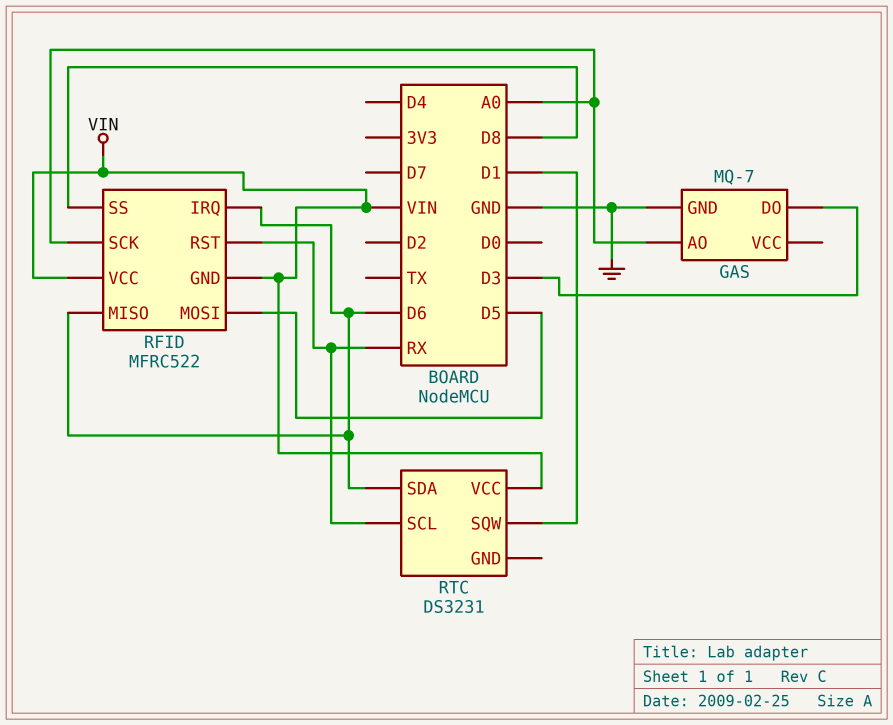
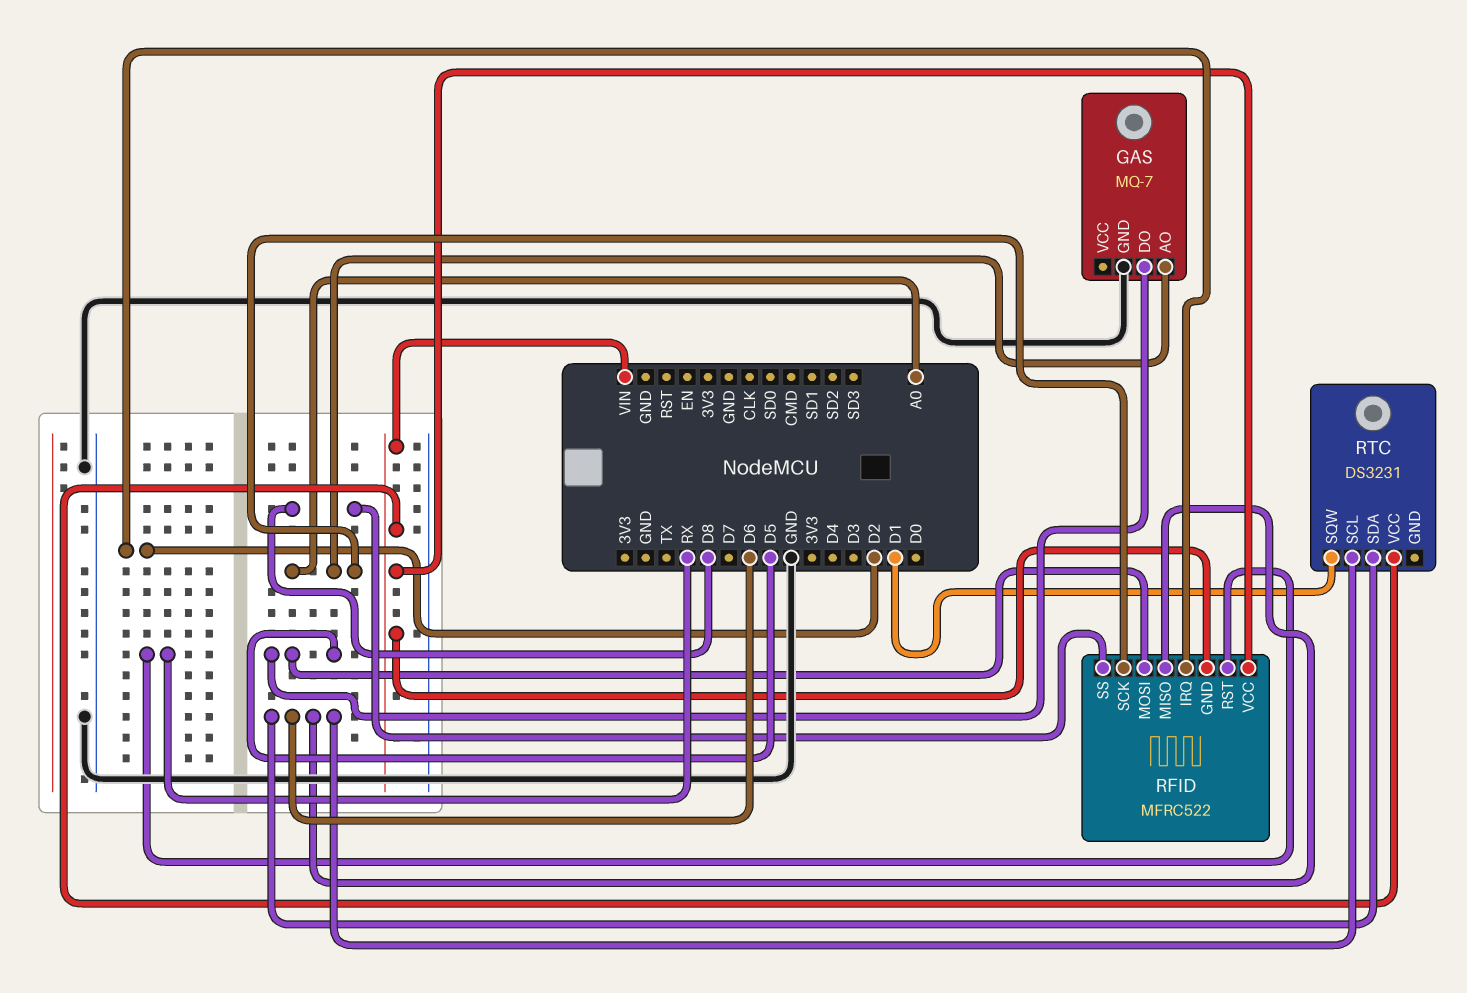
GAS pin DO: D3 -> D5
RFID pin IRQ: D6 -> D2
RTC pin SCL: RX -> D6

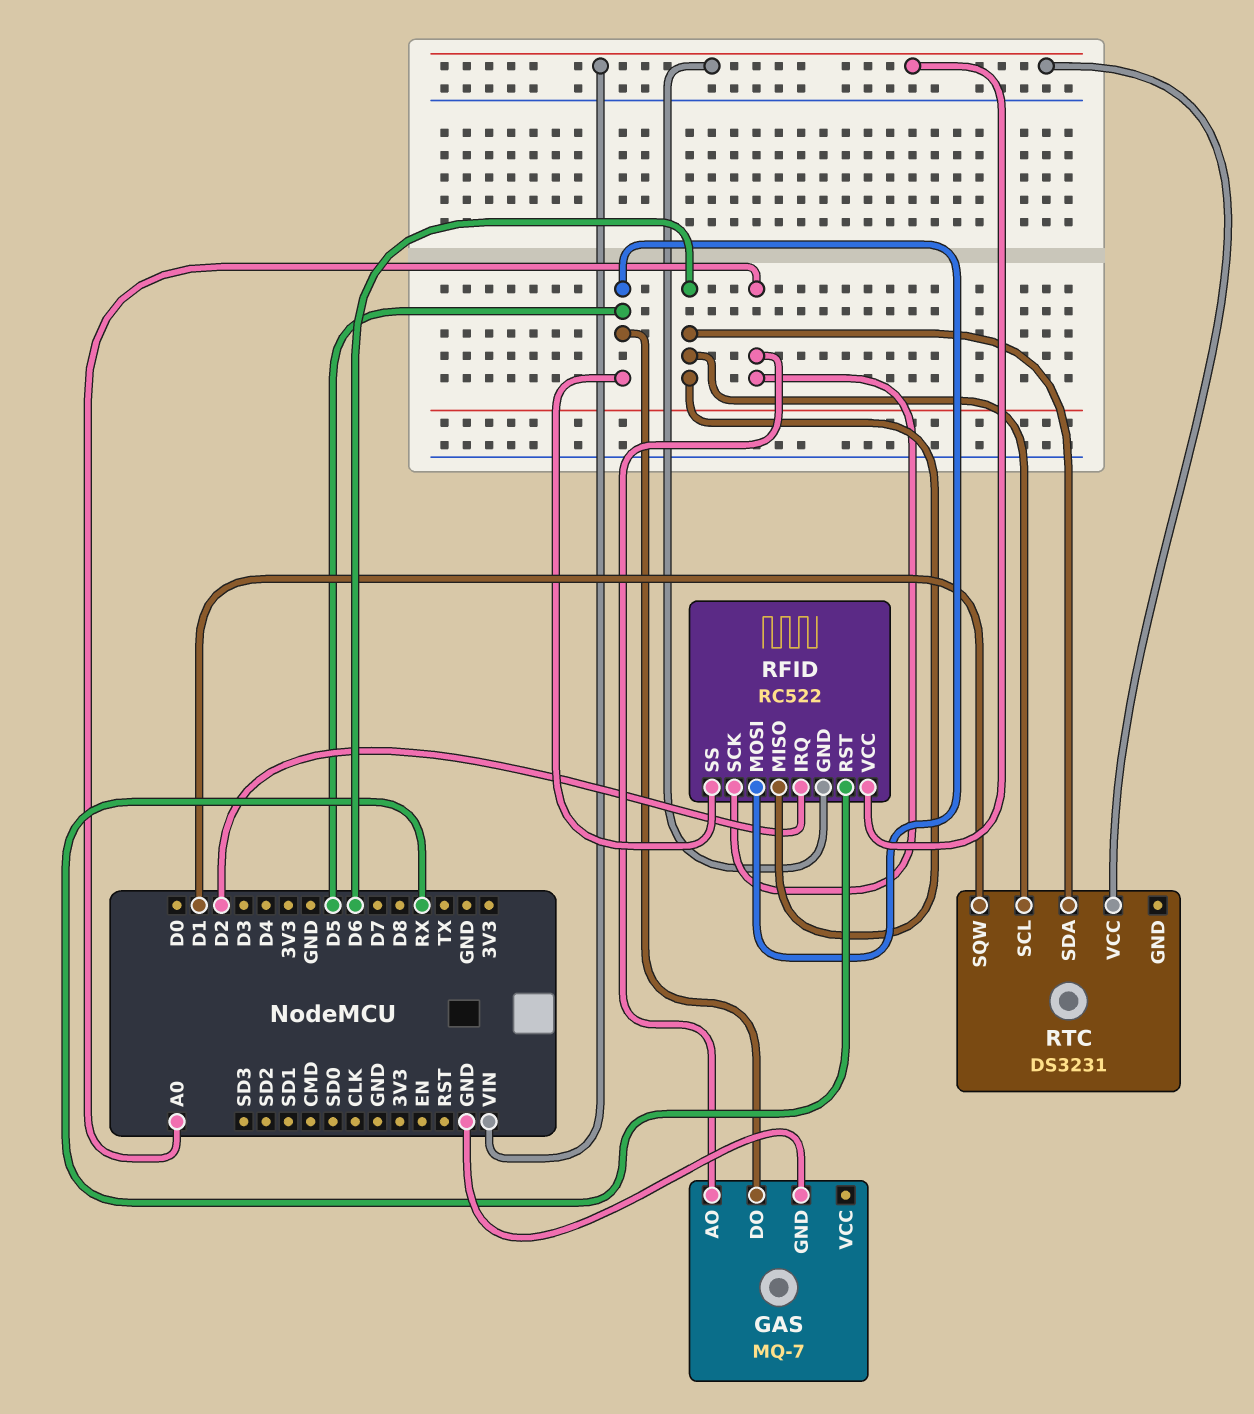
RFID: MFRC522 -> RC522
RFID pin SS: D8 -> D5

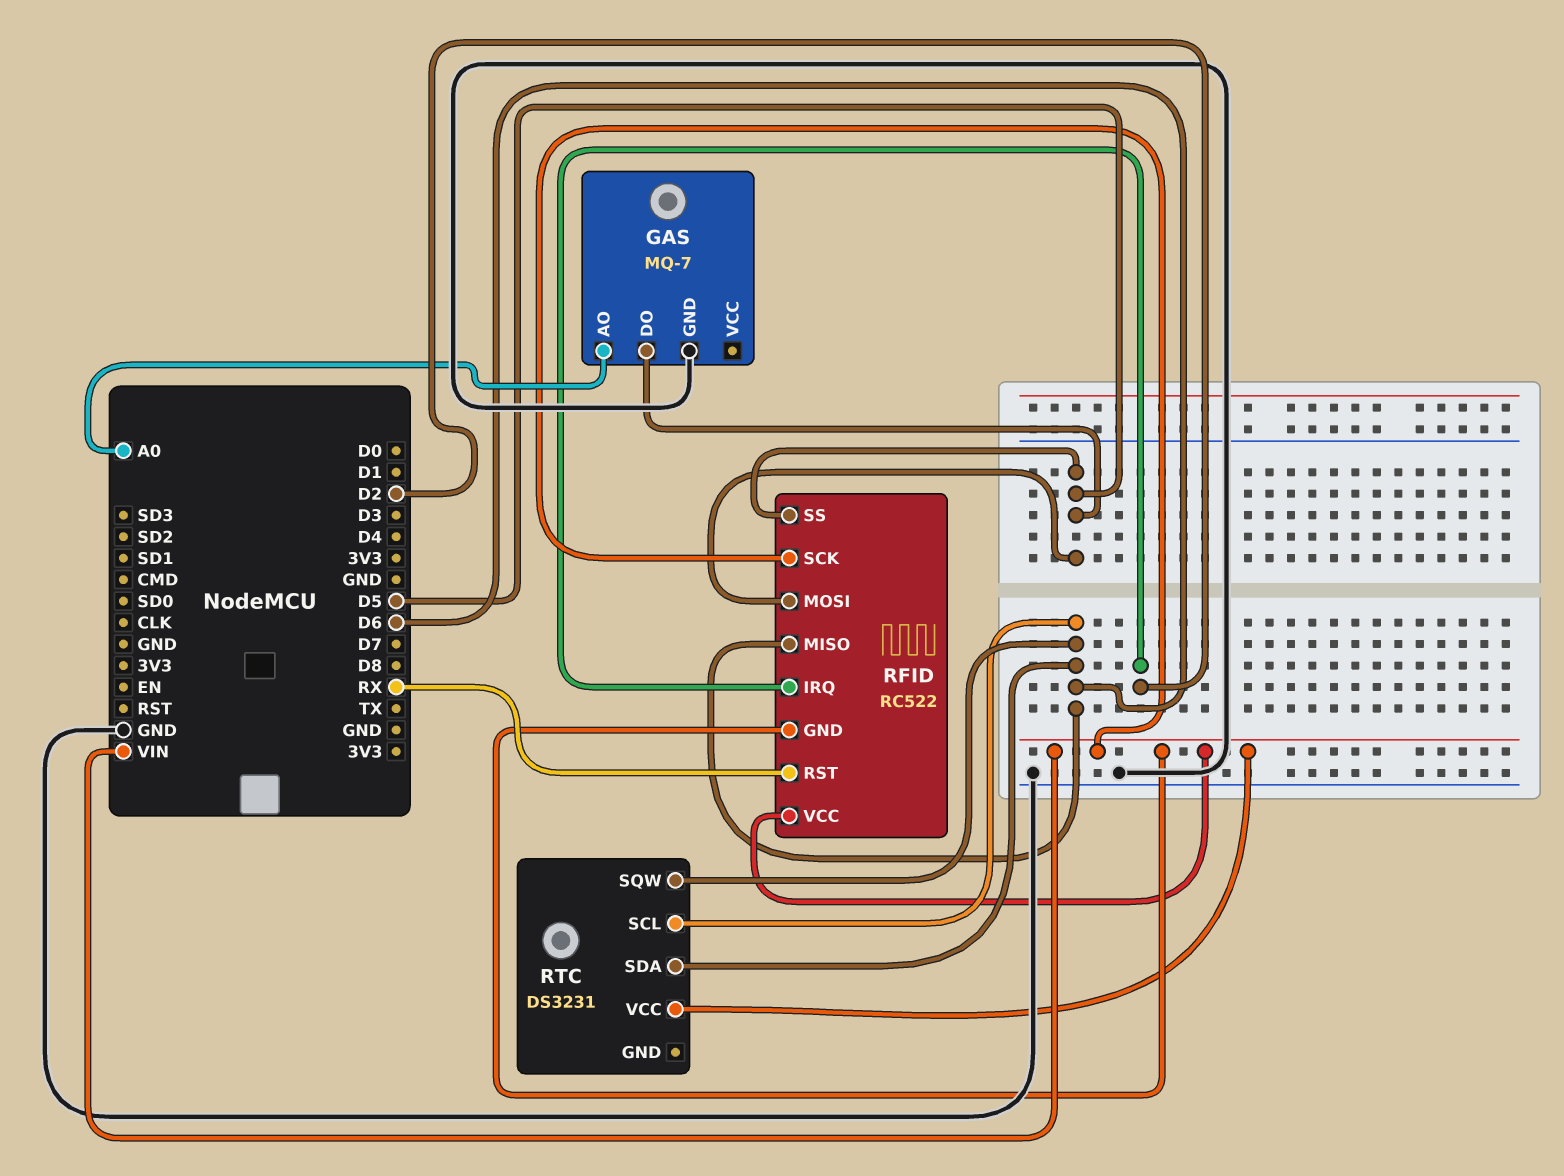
RFID pin SCK: A0 -> VIN
RTC pin SQW: D1 -> D6

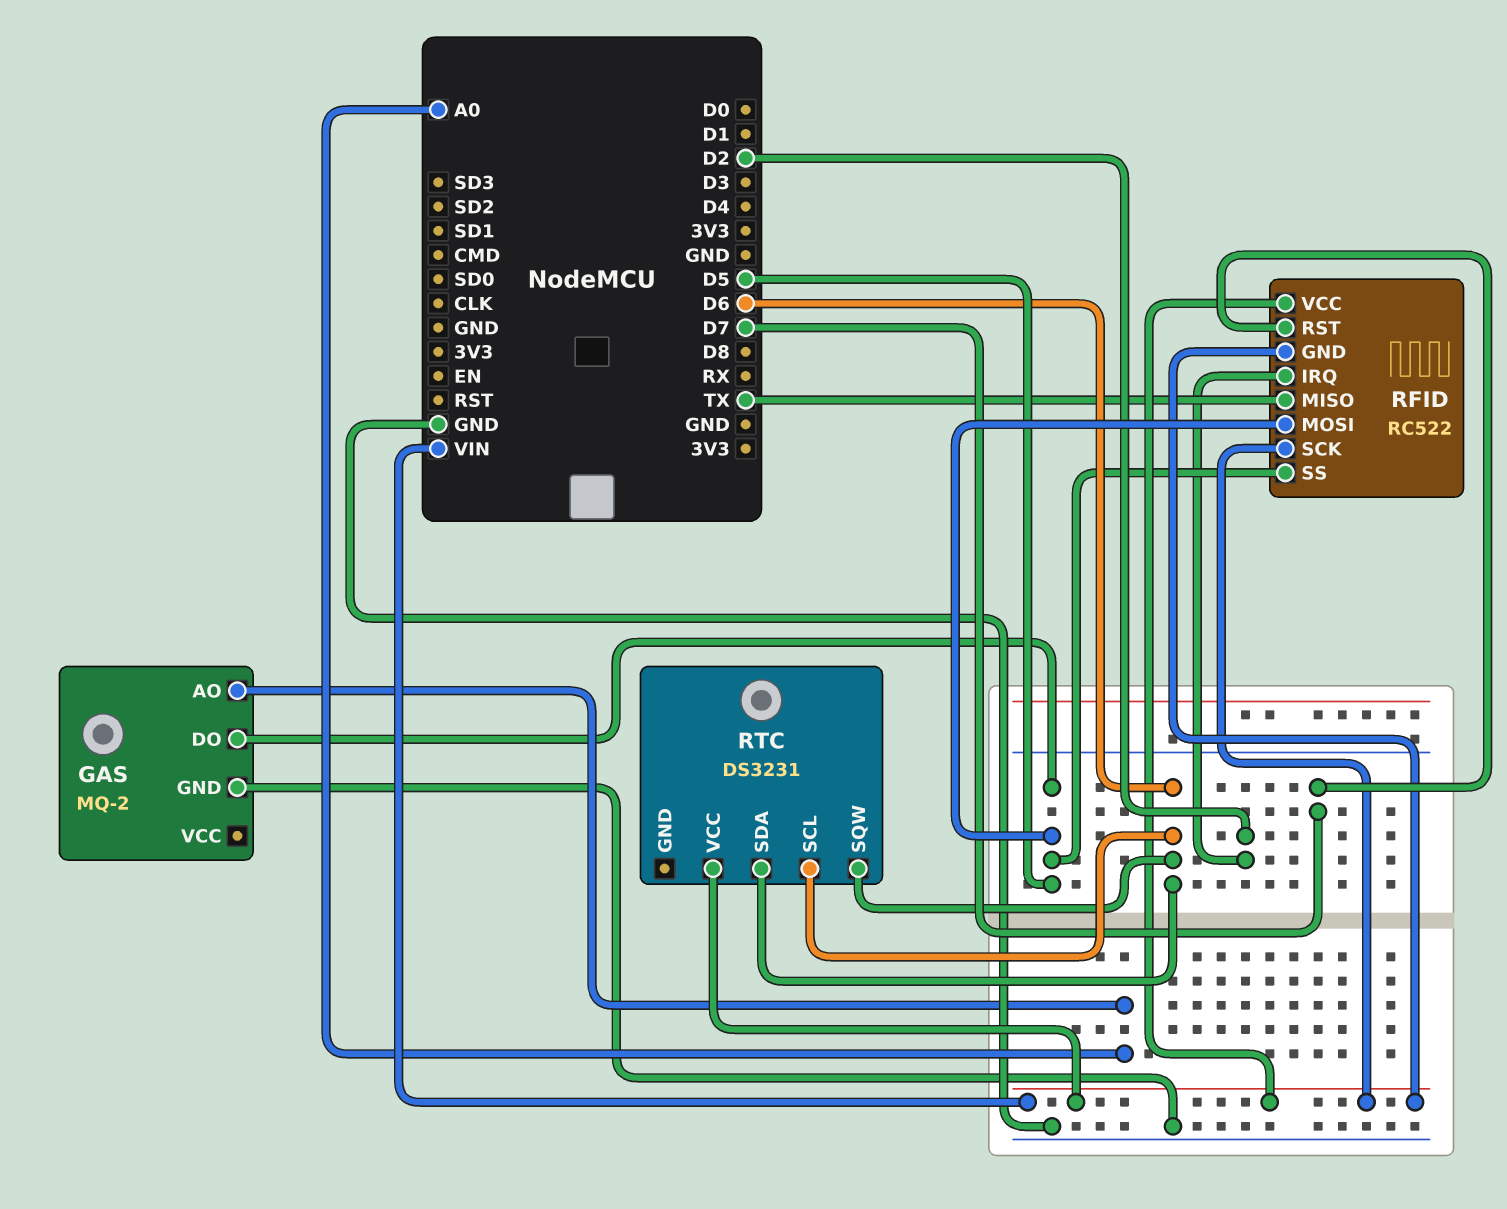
GAS: MQ-7 -> MQ-2
RFID pin MISO: D6 -> TX
RFID pin RST: RX -> D7

